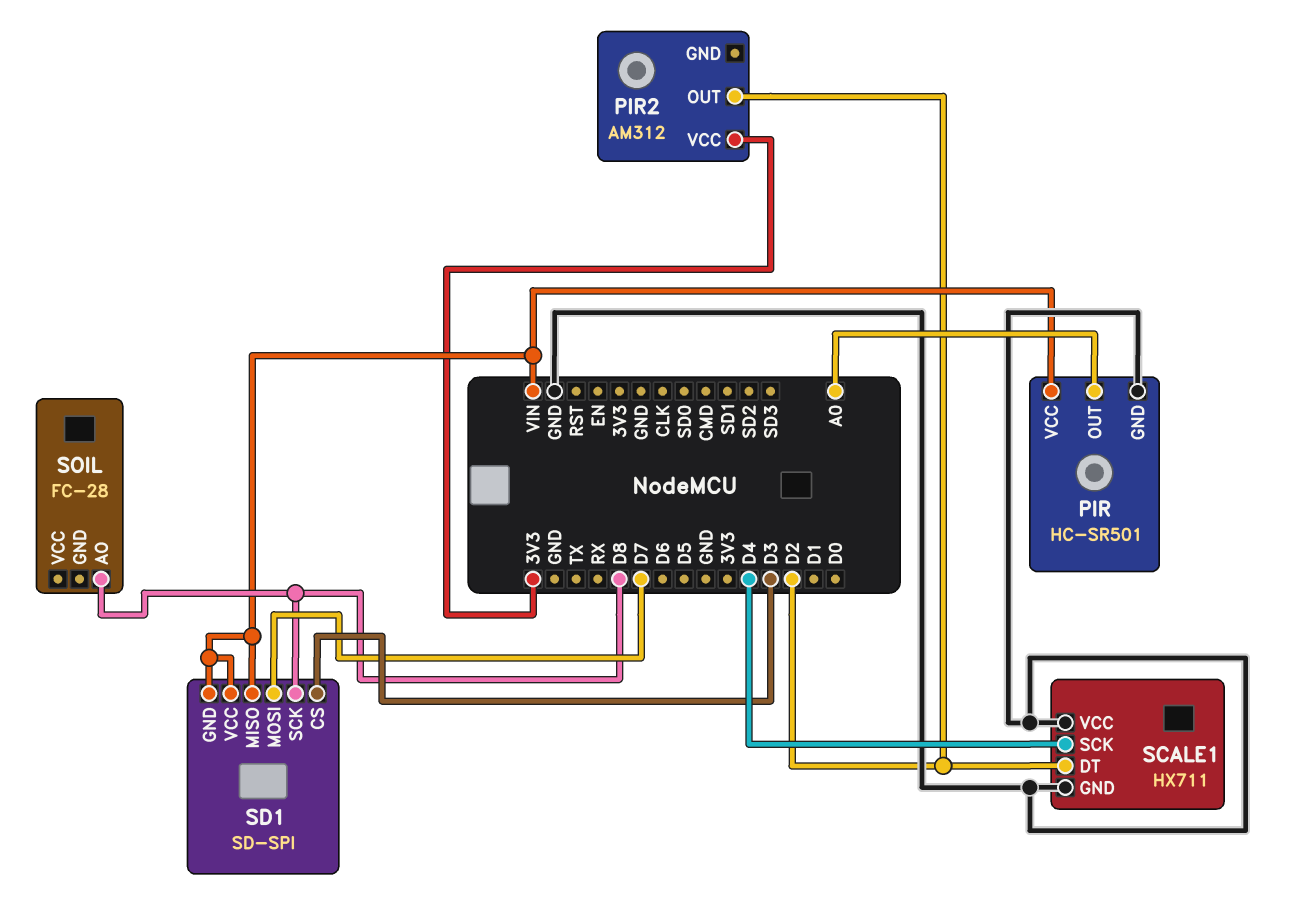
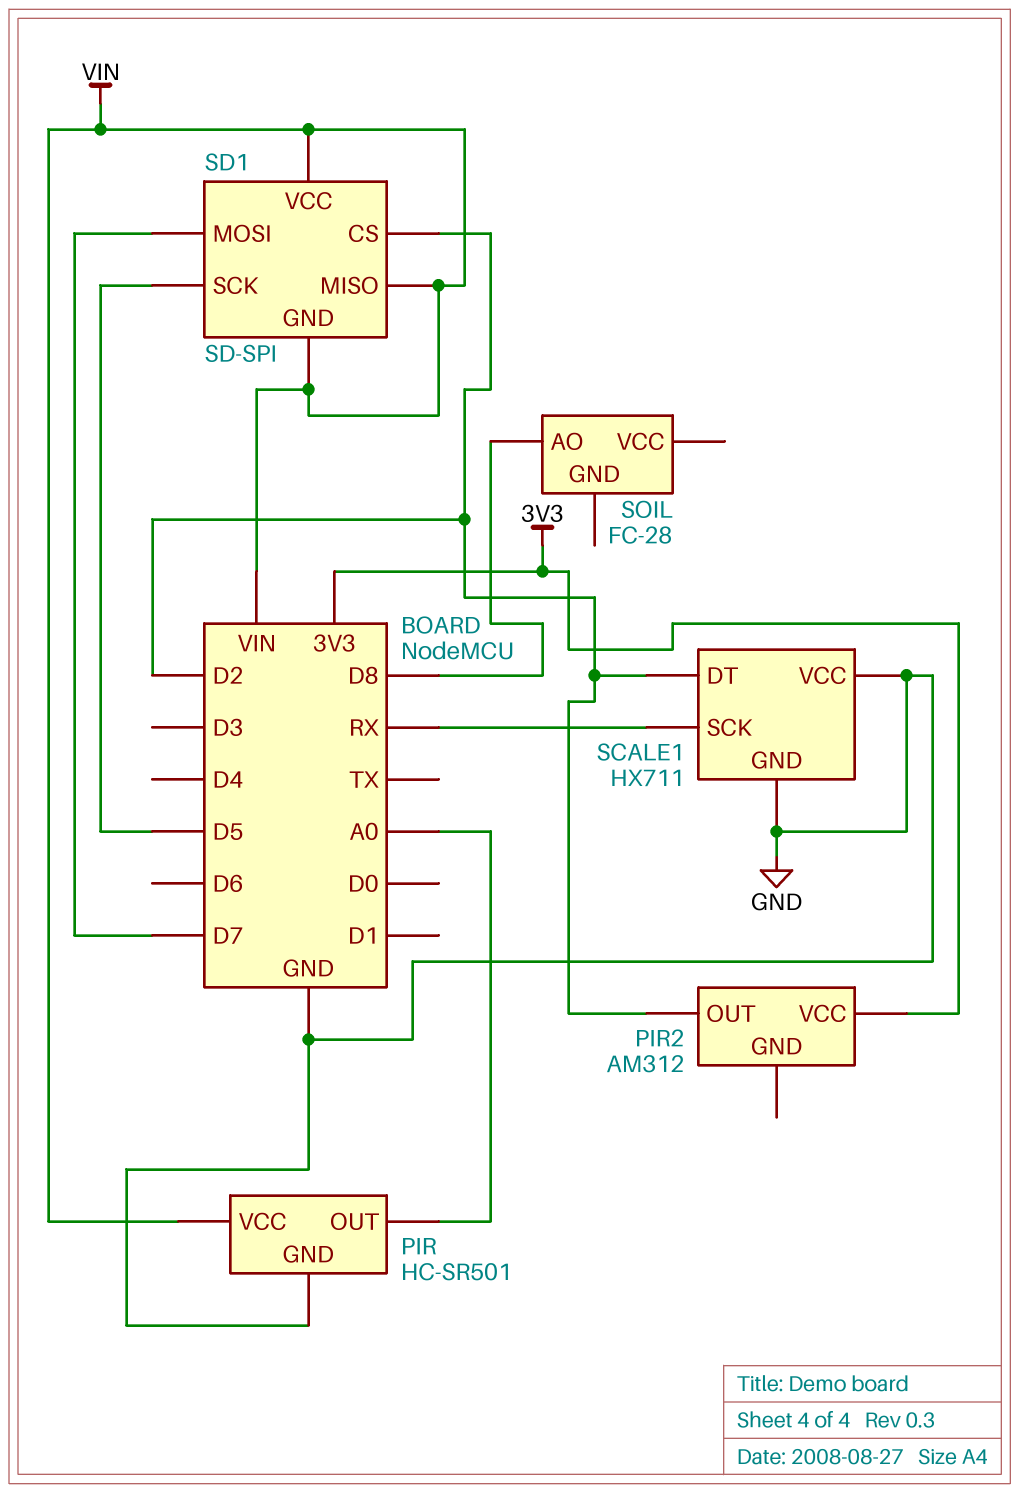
SCALE1 pin SCK: D4 -> RX
SD1 pin CS: D3 -> D2
SD1 pin SCK: D8 -> D5

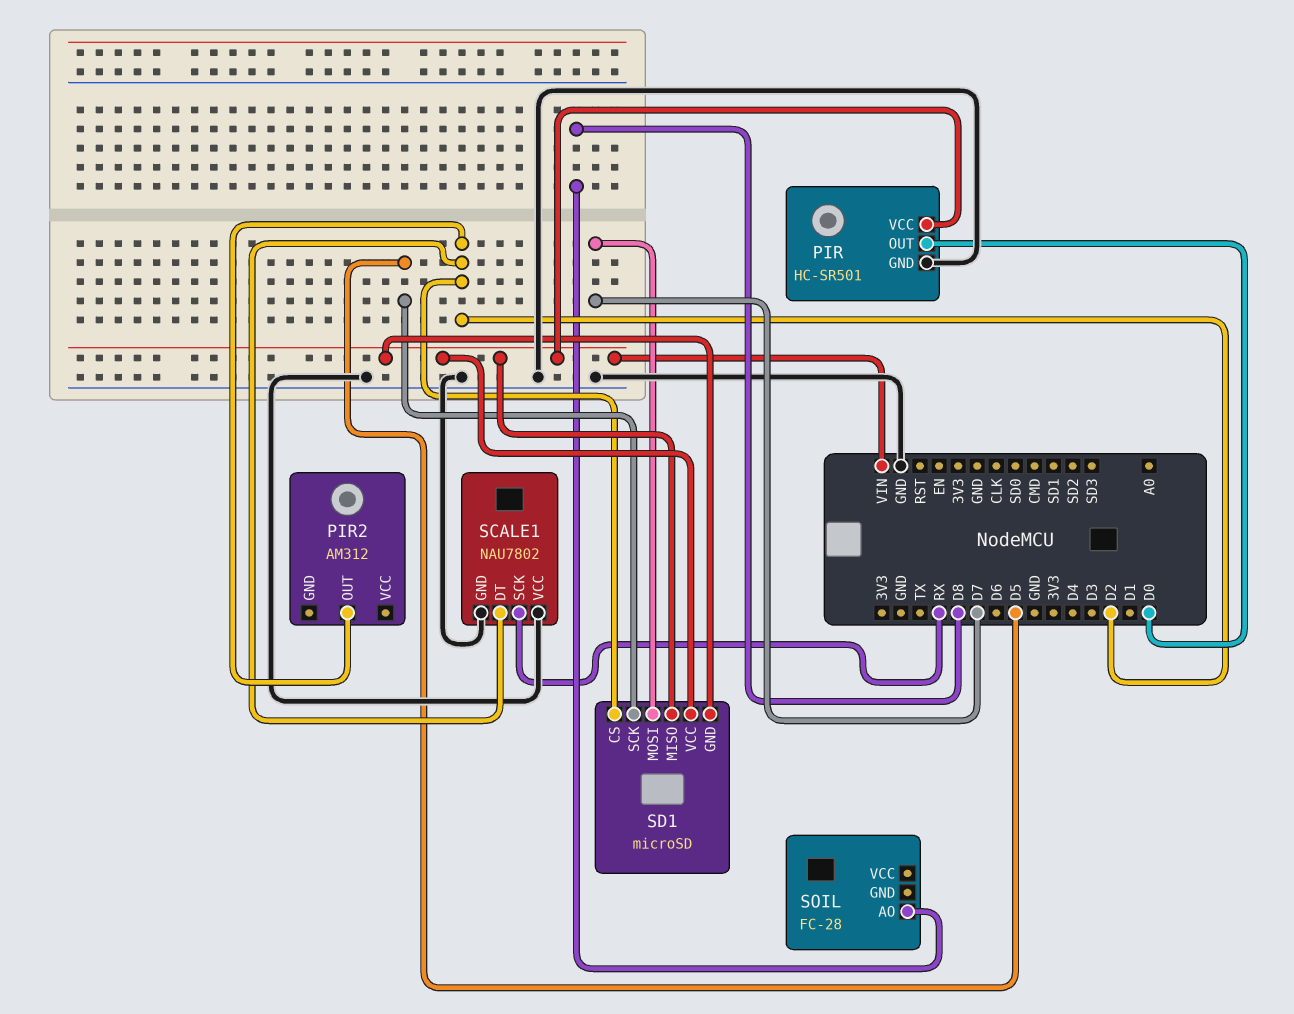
PIR pin OUT: A0 -> D0
PIR2 pin VCC: 3V3 -> none
SCALE1: HX711 -> NAU7802
SD1: SD-SPI -> microSD

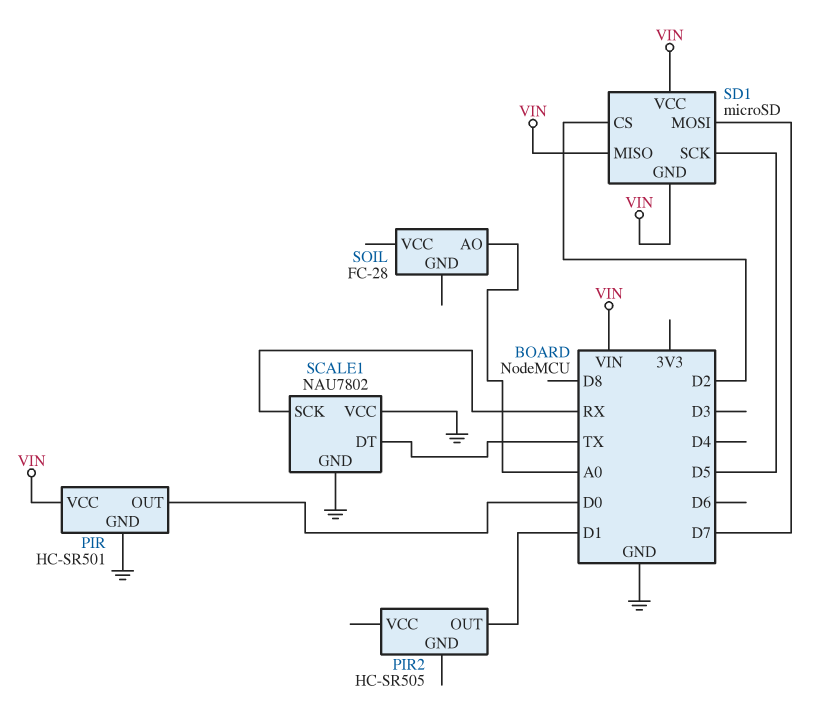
PIR2: AM312 -> HC-SR505
PIR2 pin OUT: D2 -> D1
SCALE1 pin DT: D2 -> TX
SOIL pin AO: D8 -> A0

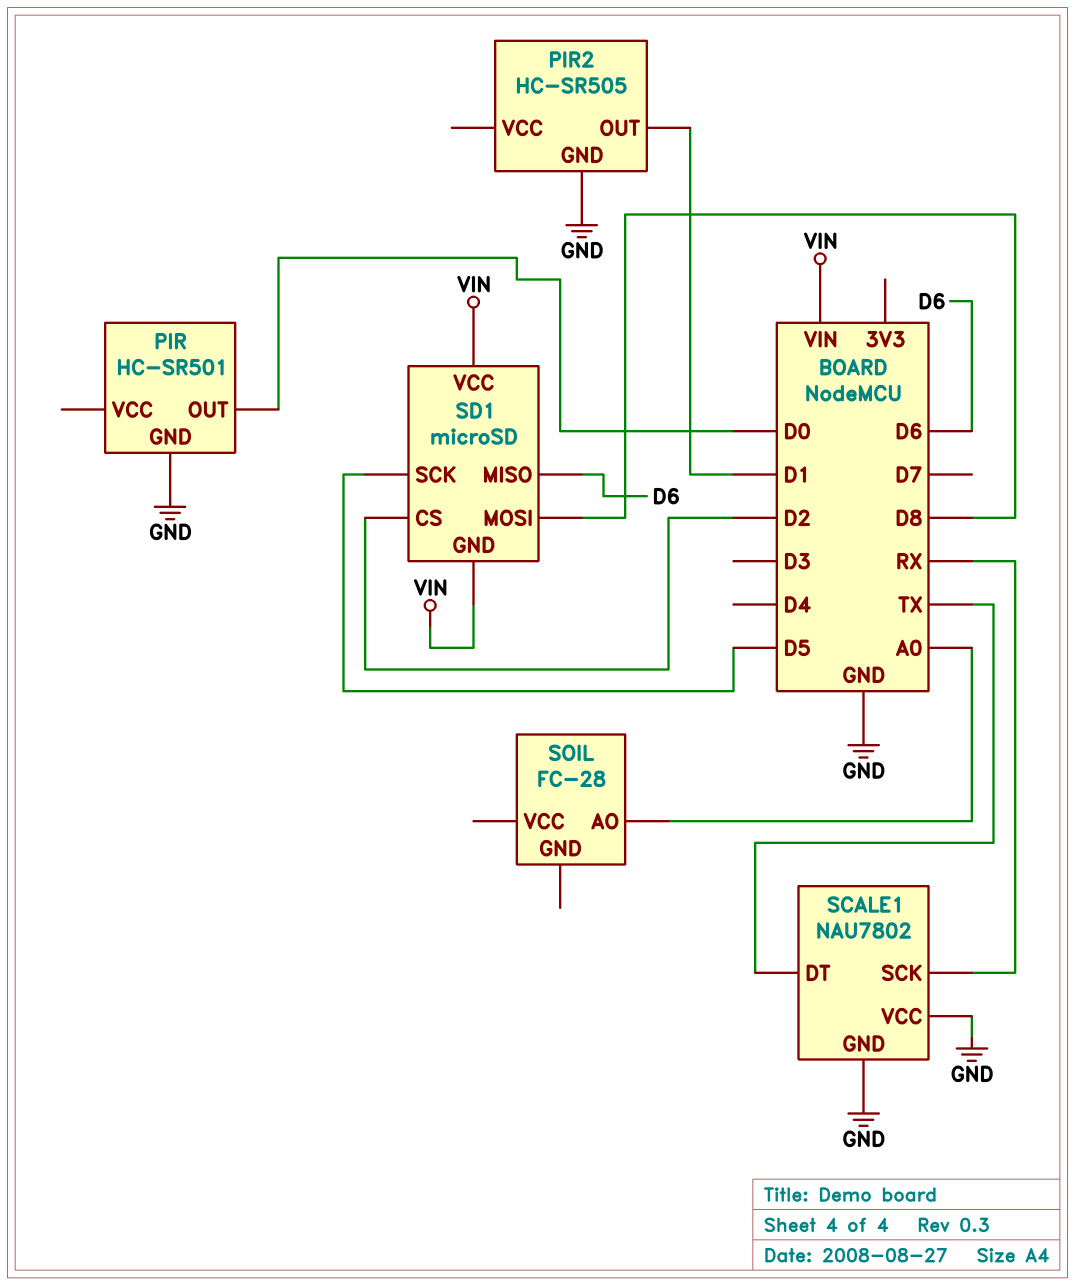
PIR pin VCC: VIN -> none
PIR2 pin GND: none -> GND
SD1 pin MISO: VIN -> D6
SD1 pin MOSI: D7 -> D8

